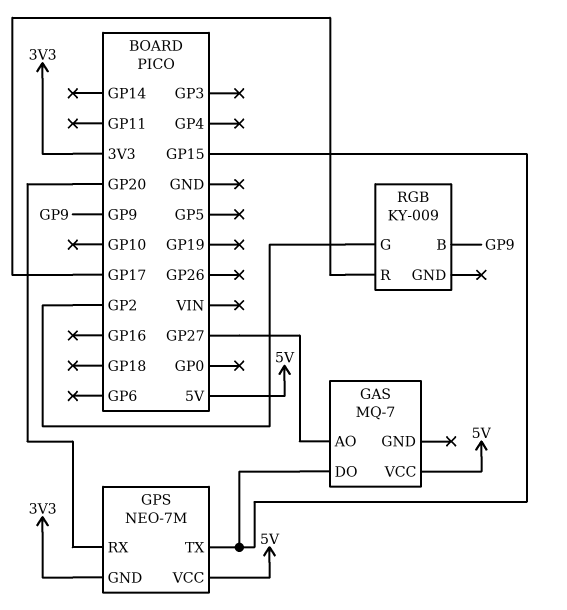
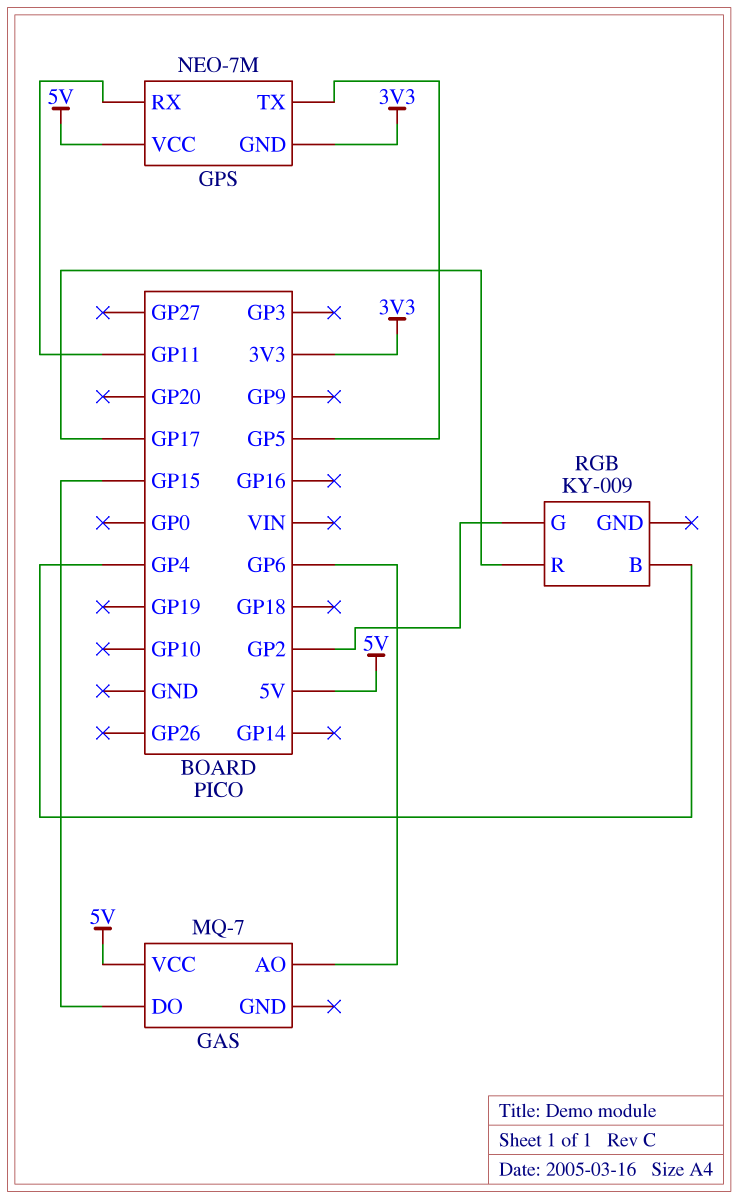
GAS pin AO: GP27 -> GP6
GPS pin RX: GP20 -> GP11
GPS pin TX: GP15 -> GP5
RGB pin B: GP9 -> GP4

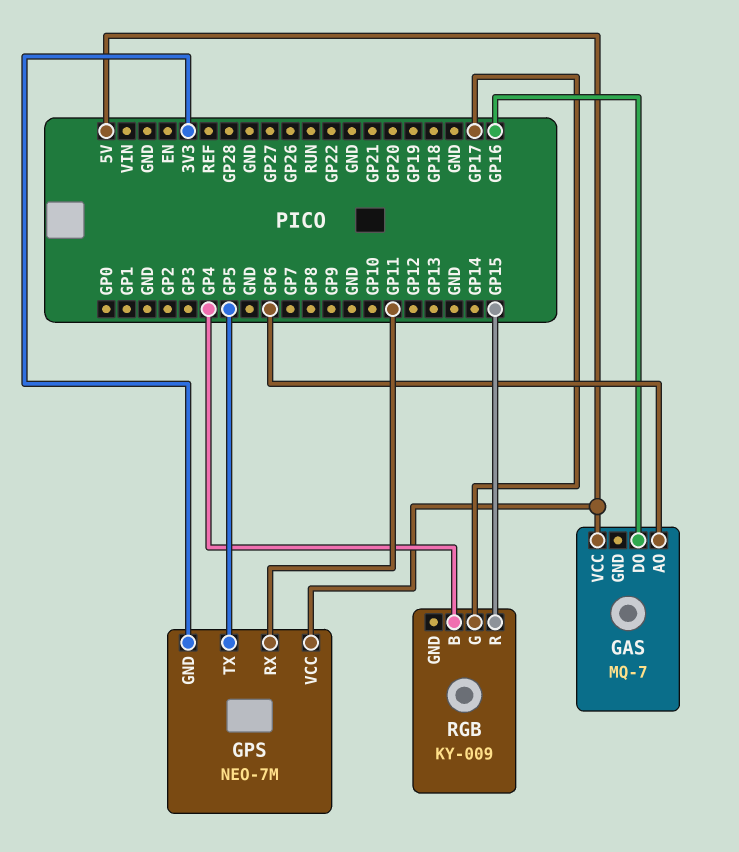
GAS pin DO: GP15 -> GP16
RGB pin G: GP2 -> GP17
RGB pin R: GP17 -> GP15

